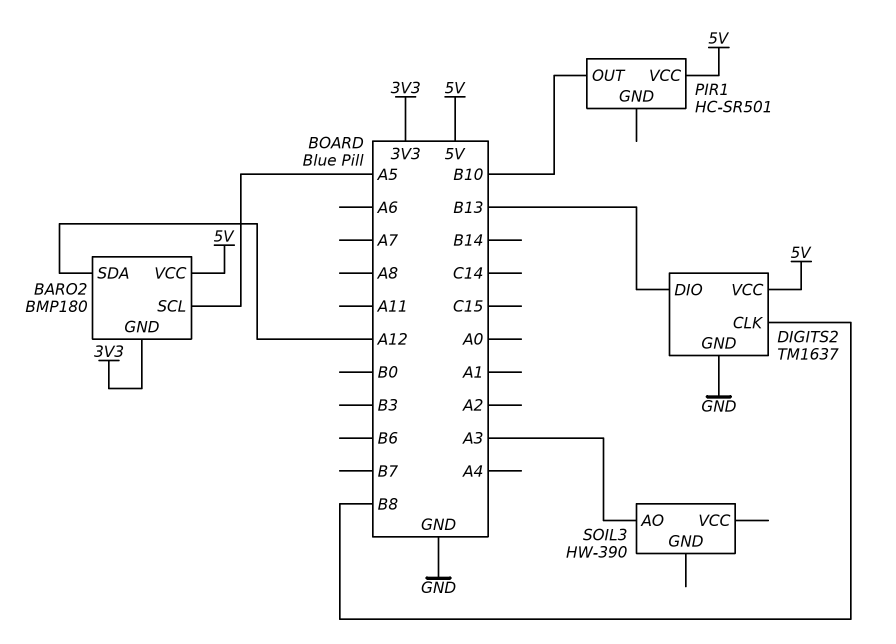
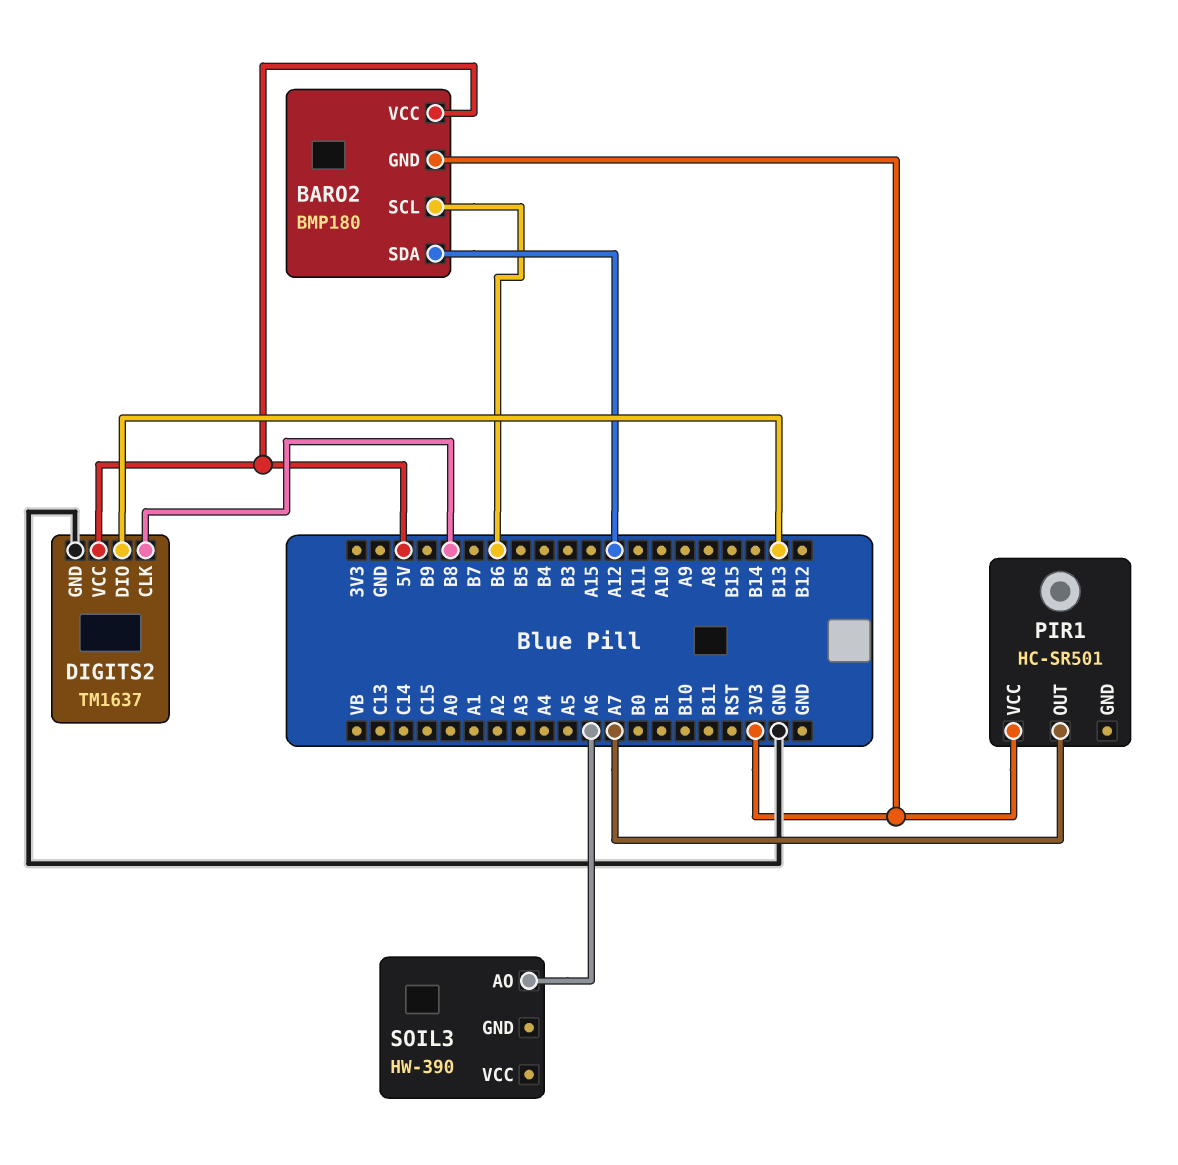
BARO2 pin SCL: A5 -> B6
PIR1 pin OUT: B10 -> A7
PIR1 pin VCC: 5V -> 3V3
SOIL3 pin AO: A3 -> A6

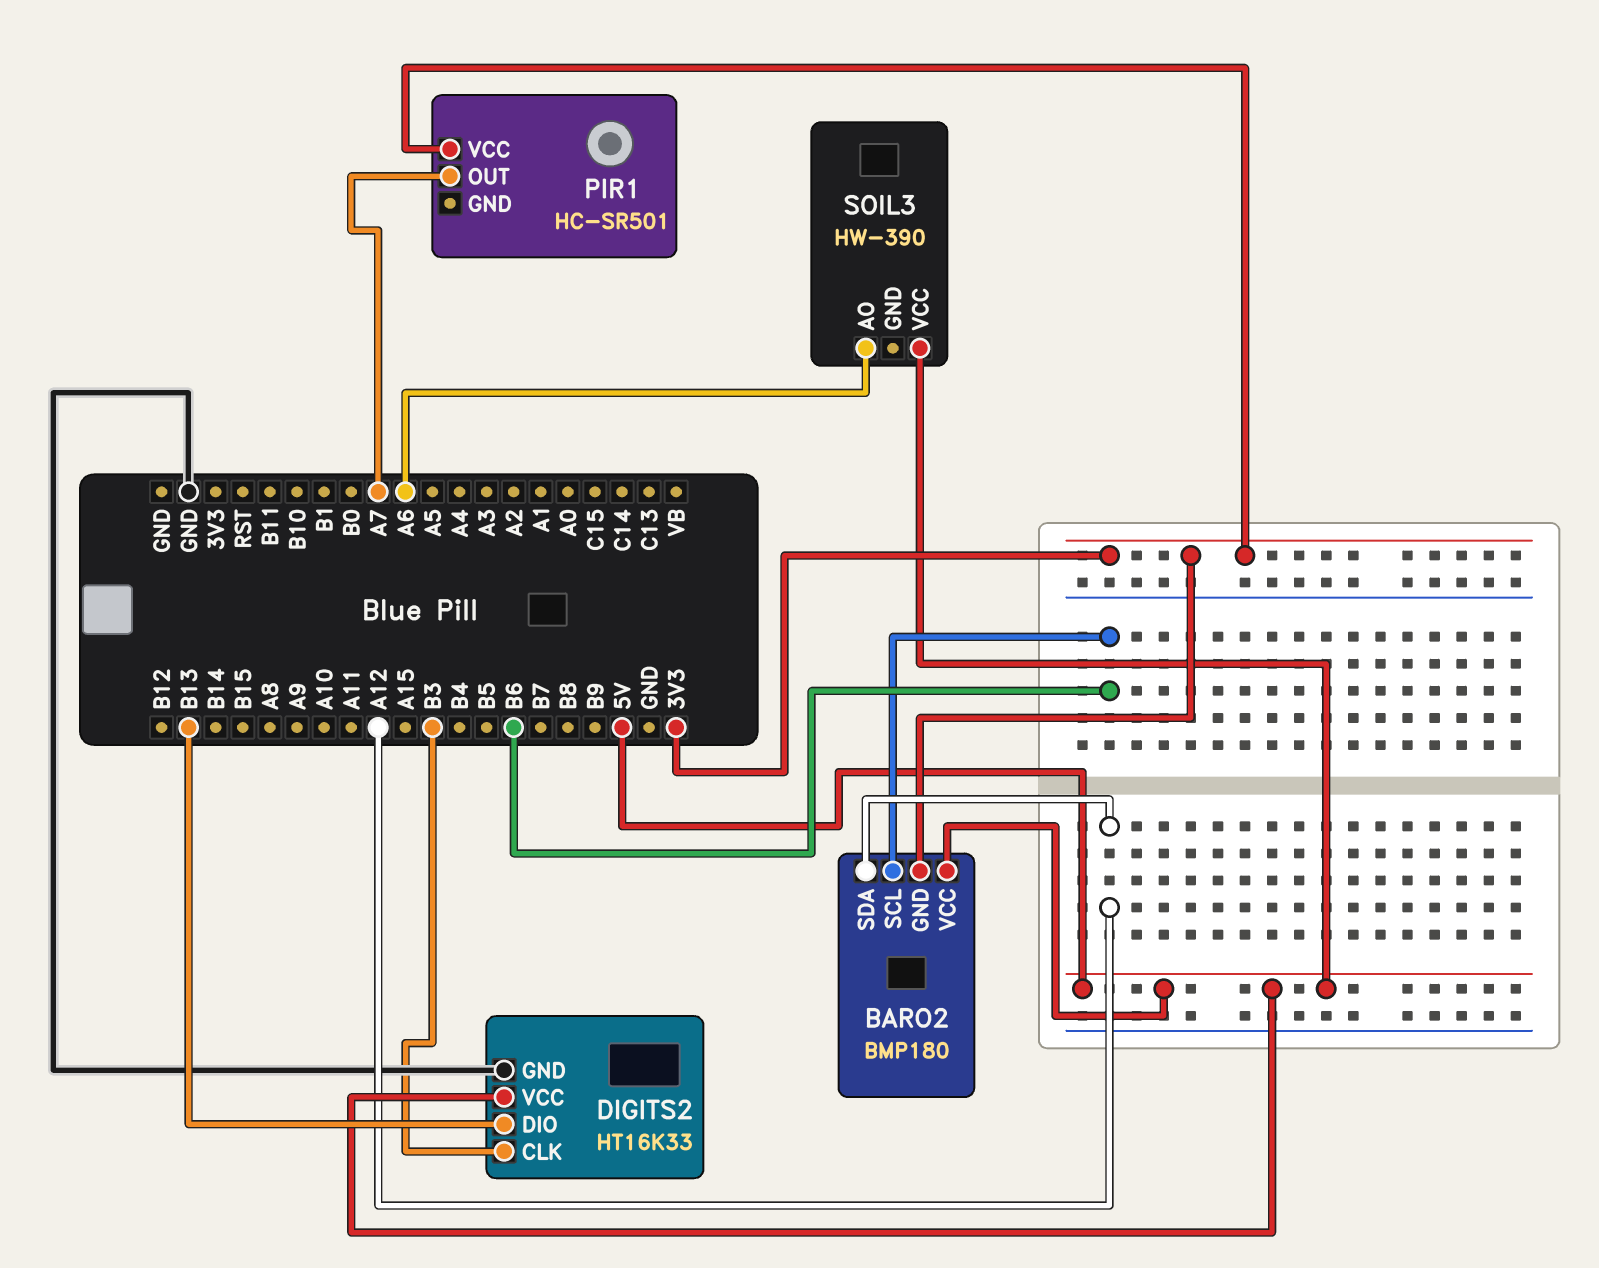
DIGITS2: TM1637 -> HT16K33
DIGITS2 pin CLK: B8 -> B3
SOIL3 pin VCC: none -> 5V

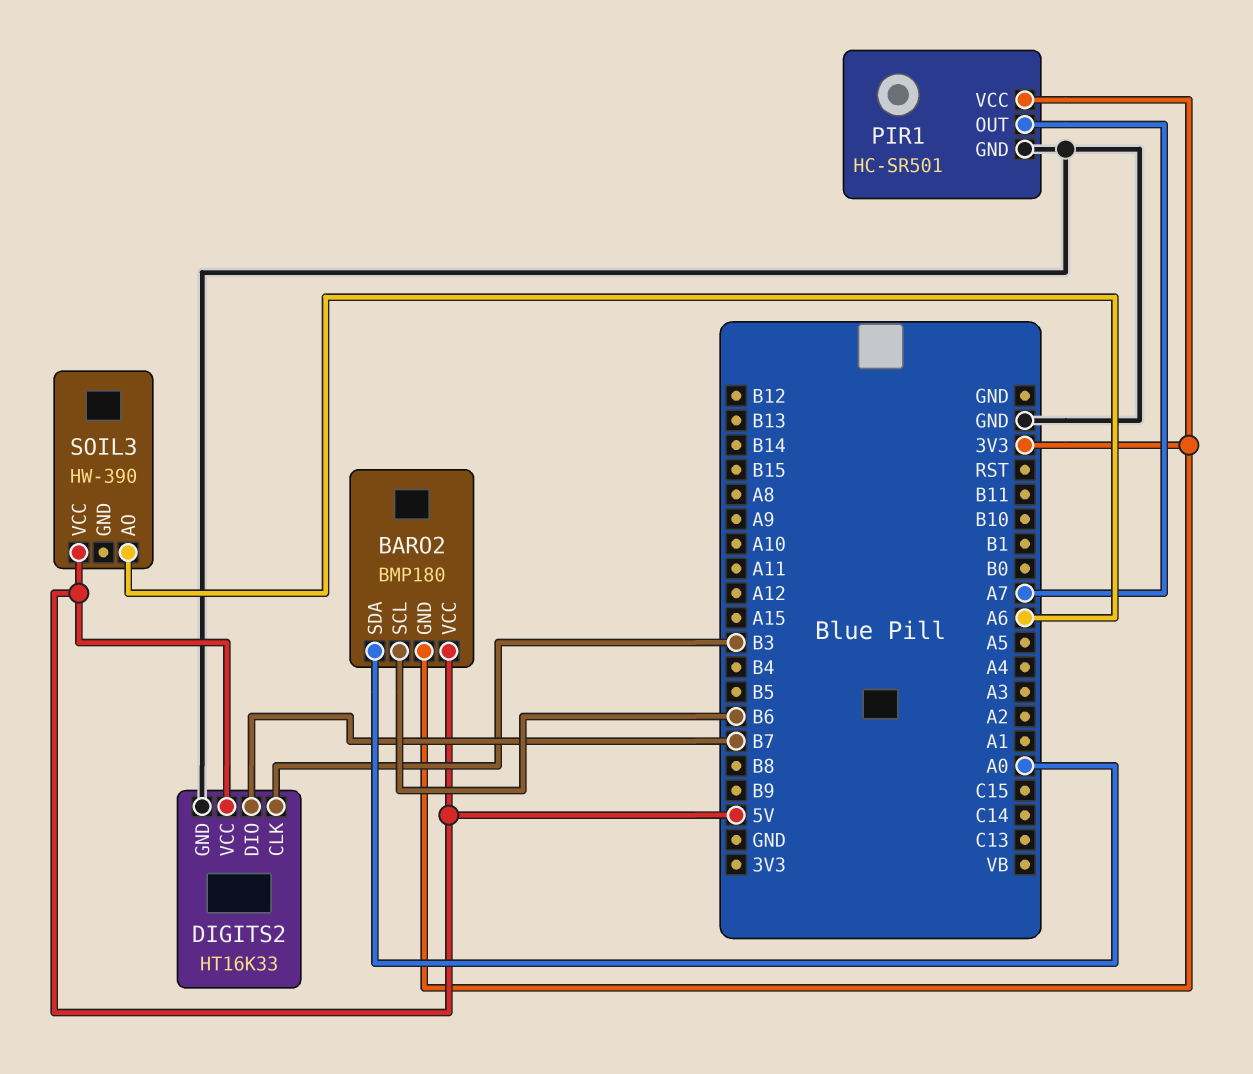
BARO2 pin SDA: A12 -> A0
DIGITS2 pin DIO: B13 -> B7
PIR1 pin GND: none -> GND

